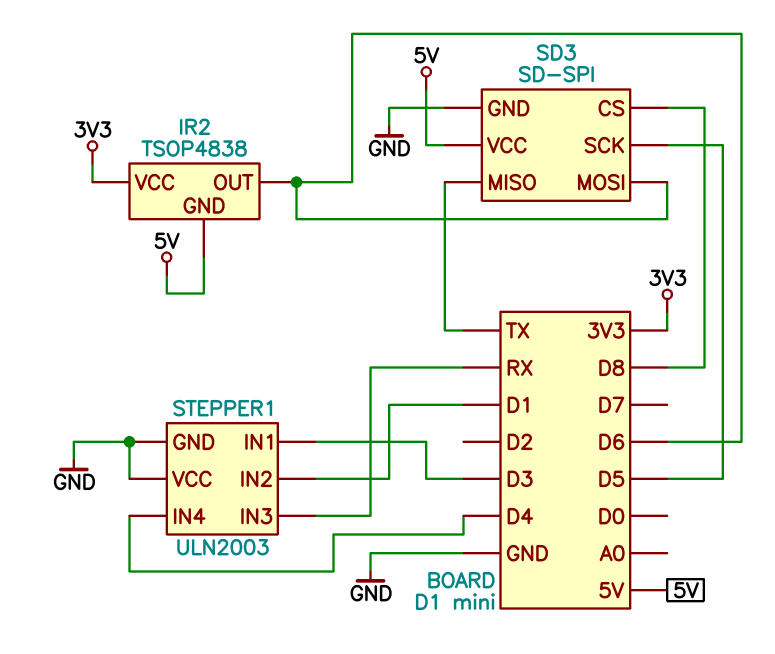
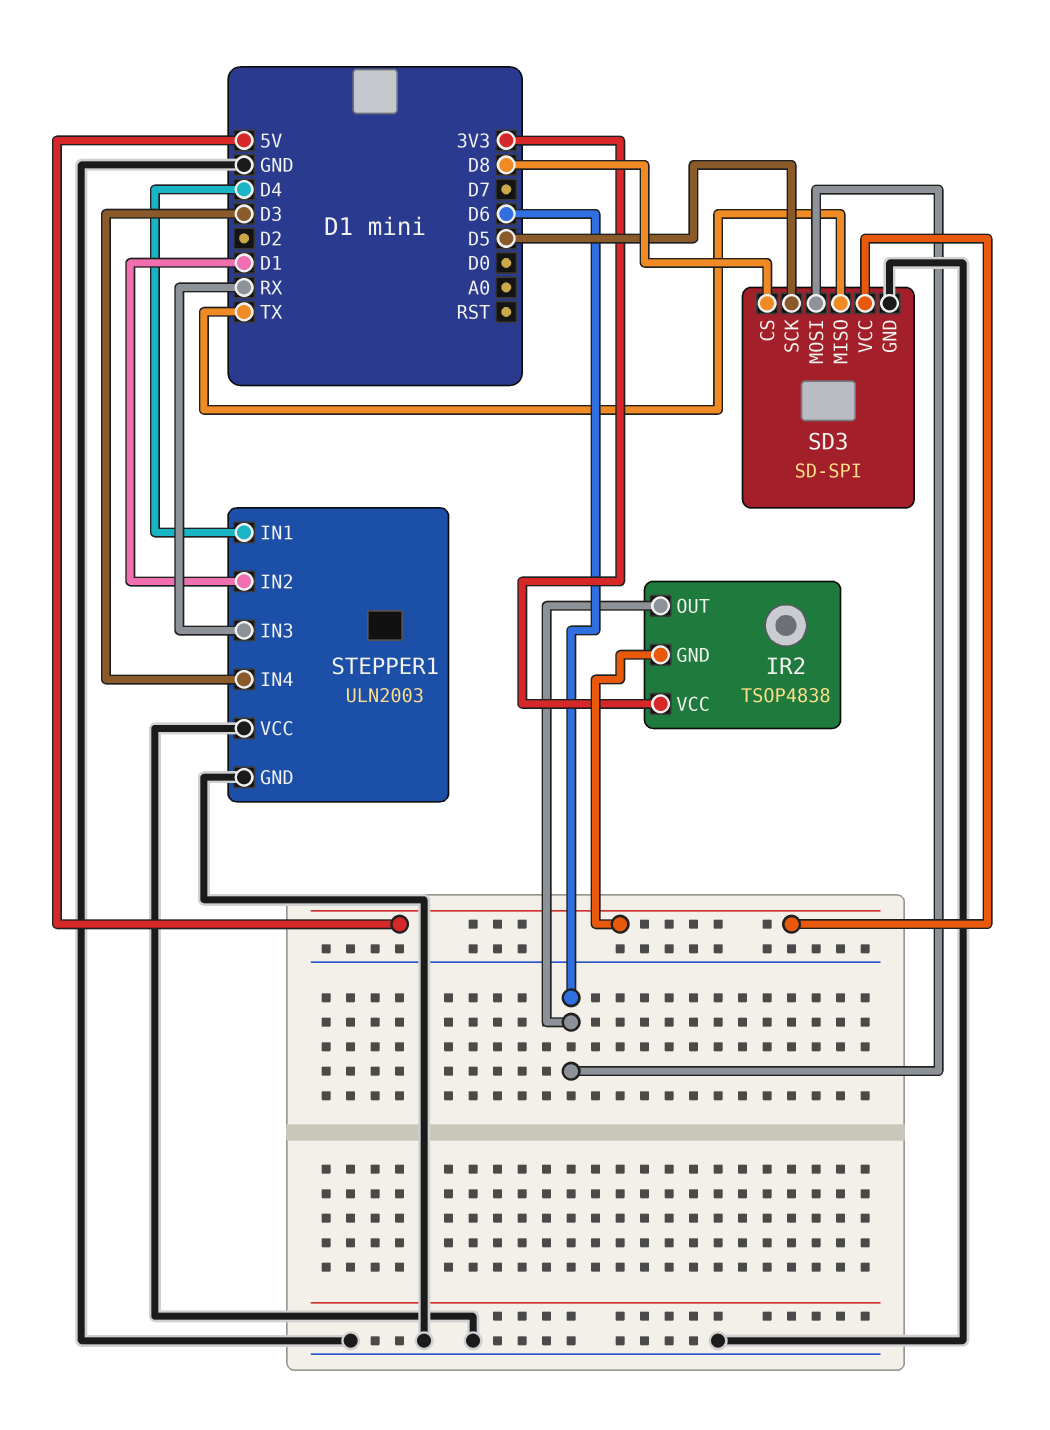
STEPPER1 pin IN1: D3 -> D4
STEPPER1 pin IN4: D4 -> D3

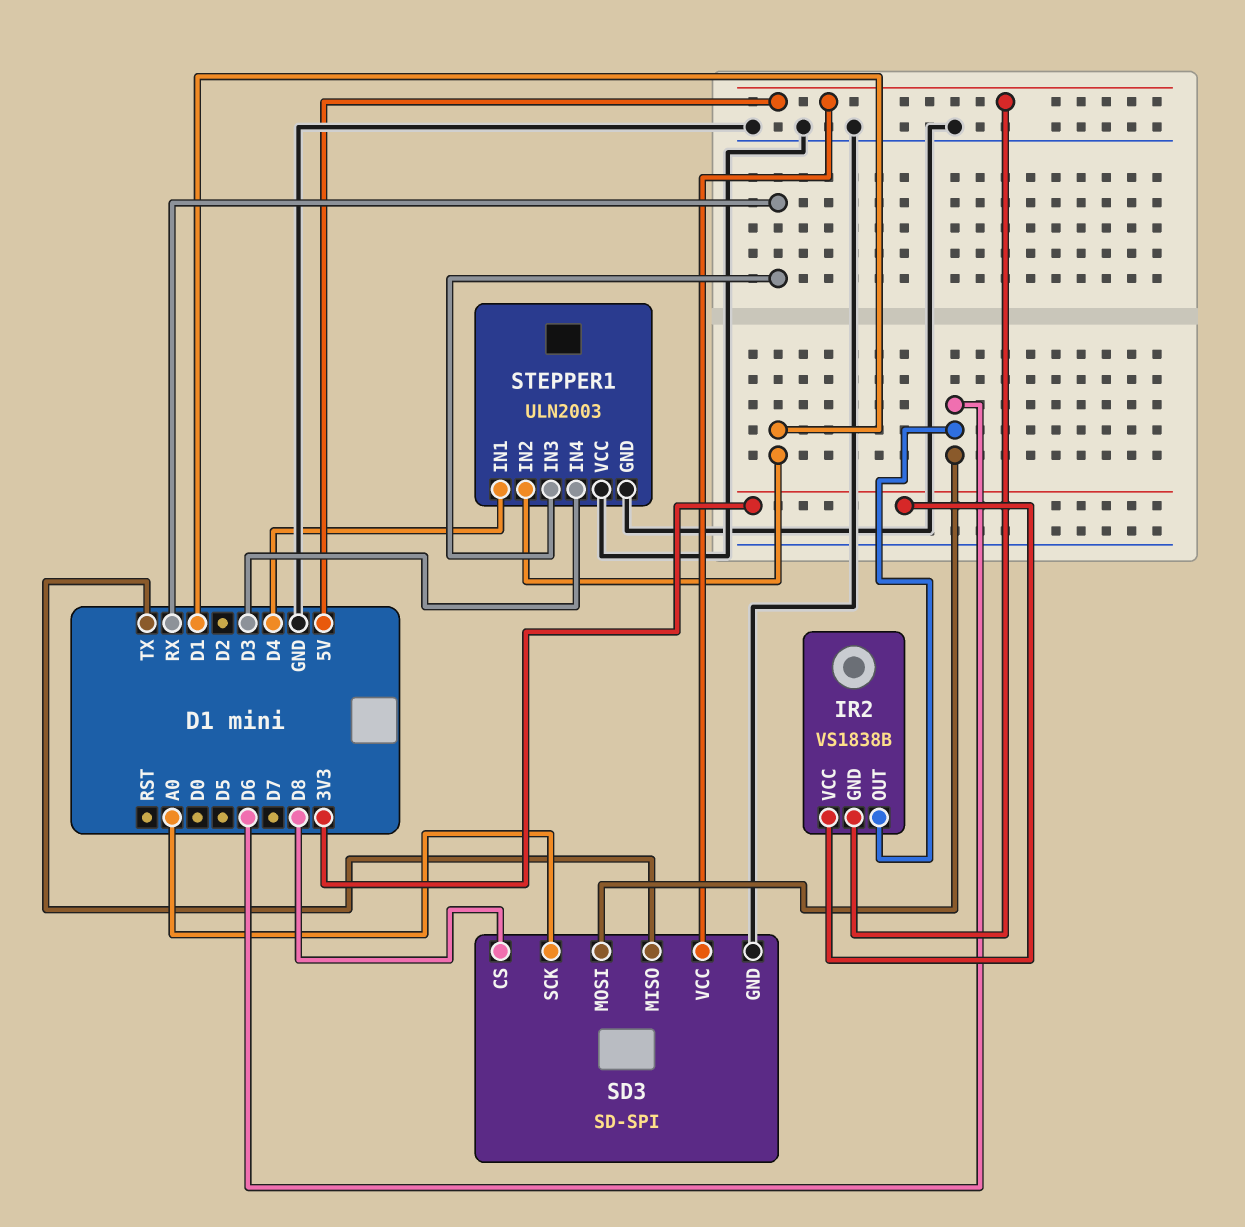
IR2: TSOP4838 -> VS1838B
SD3 pin SCK: D5 -> A0

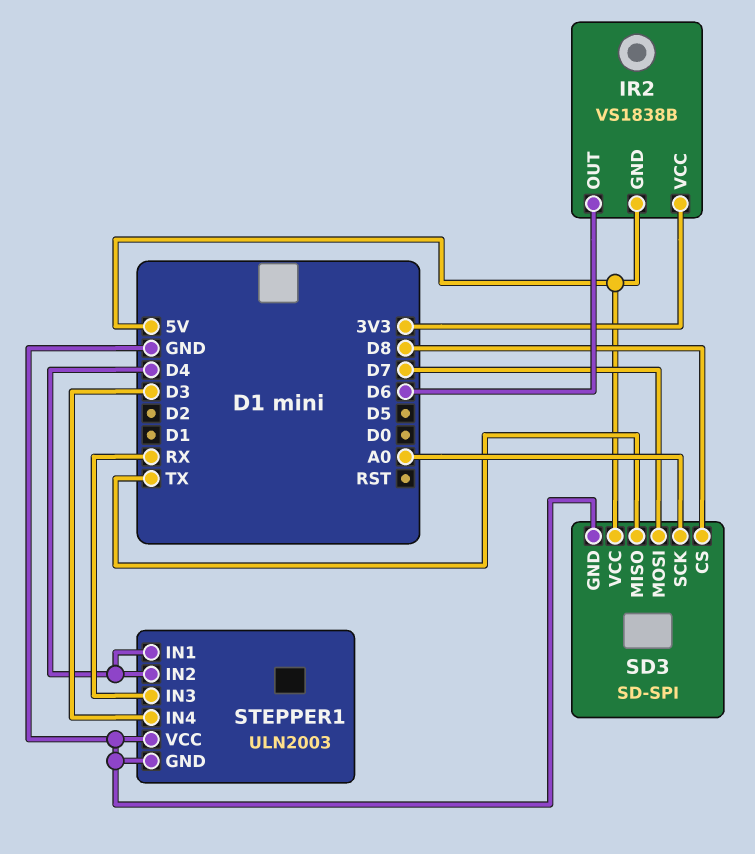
SD3 pin MOSI: D6 -> D7
STEPPER1 pin IN2: D1 -> D4

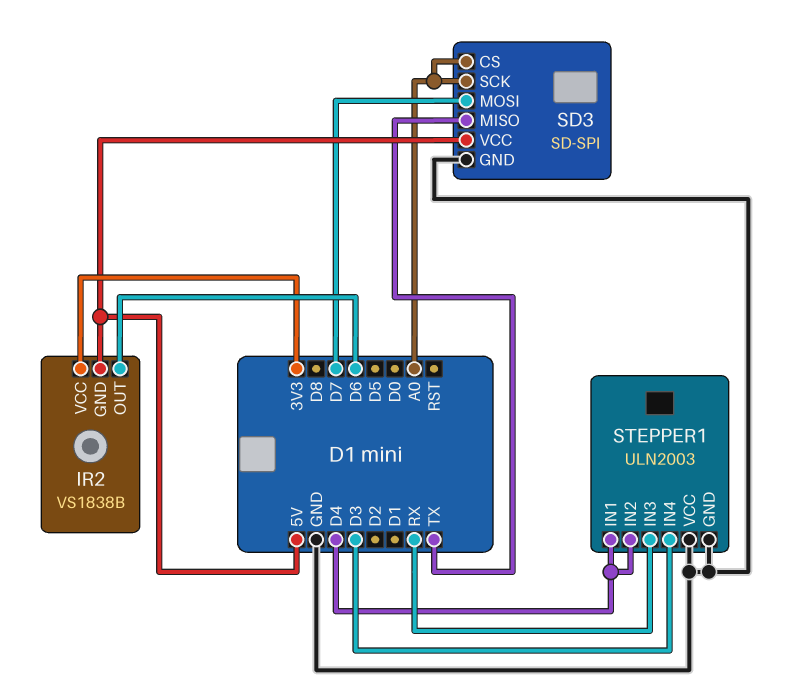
SD3 pin CS: D8 -> A0

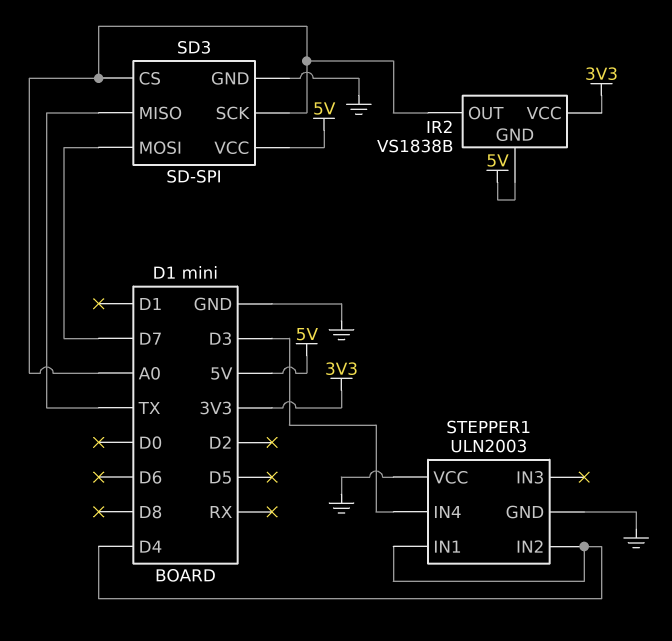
IR2 pin OUT: D6 -> A0
STEPPER1 pin IN3: RX -> none

